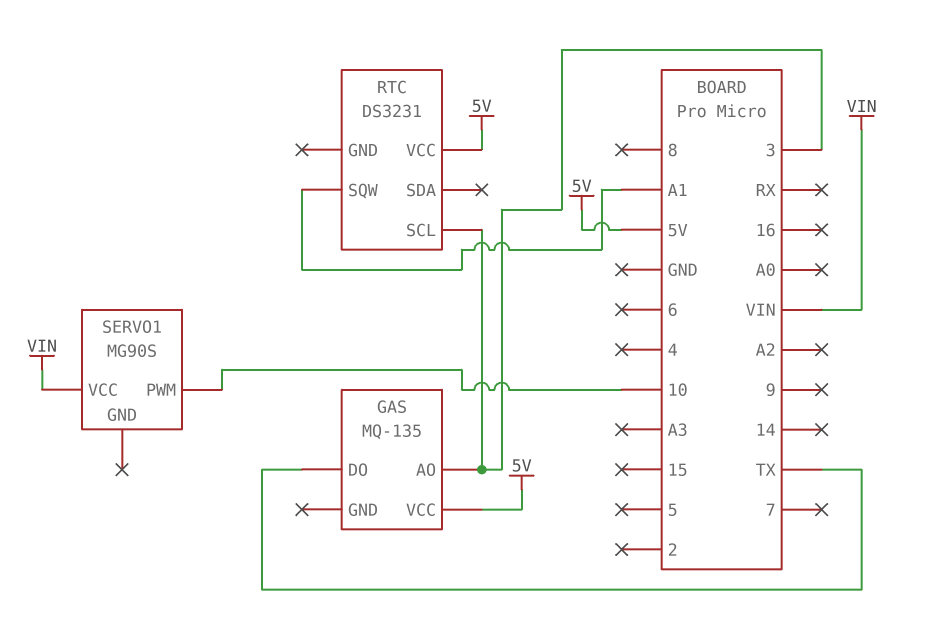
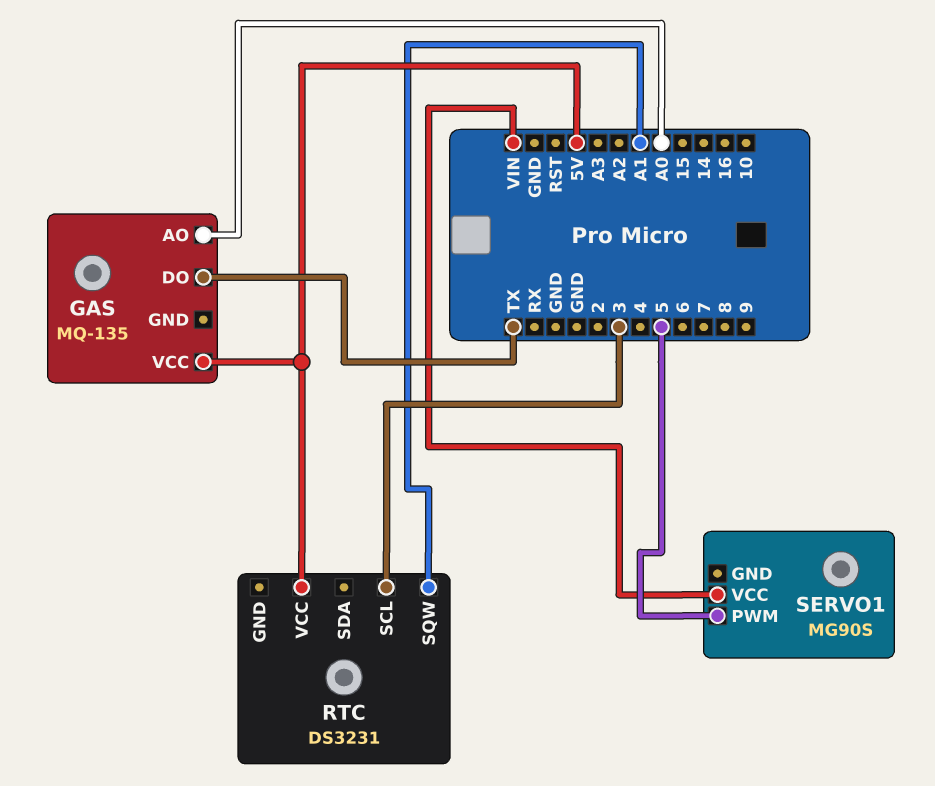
GAS pin AO: 3 -> A0
SERVO1 pin PWM: 10 -> 5

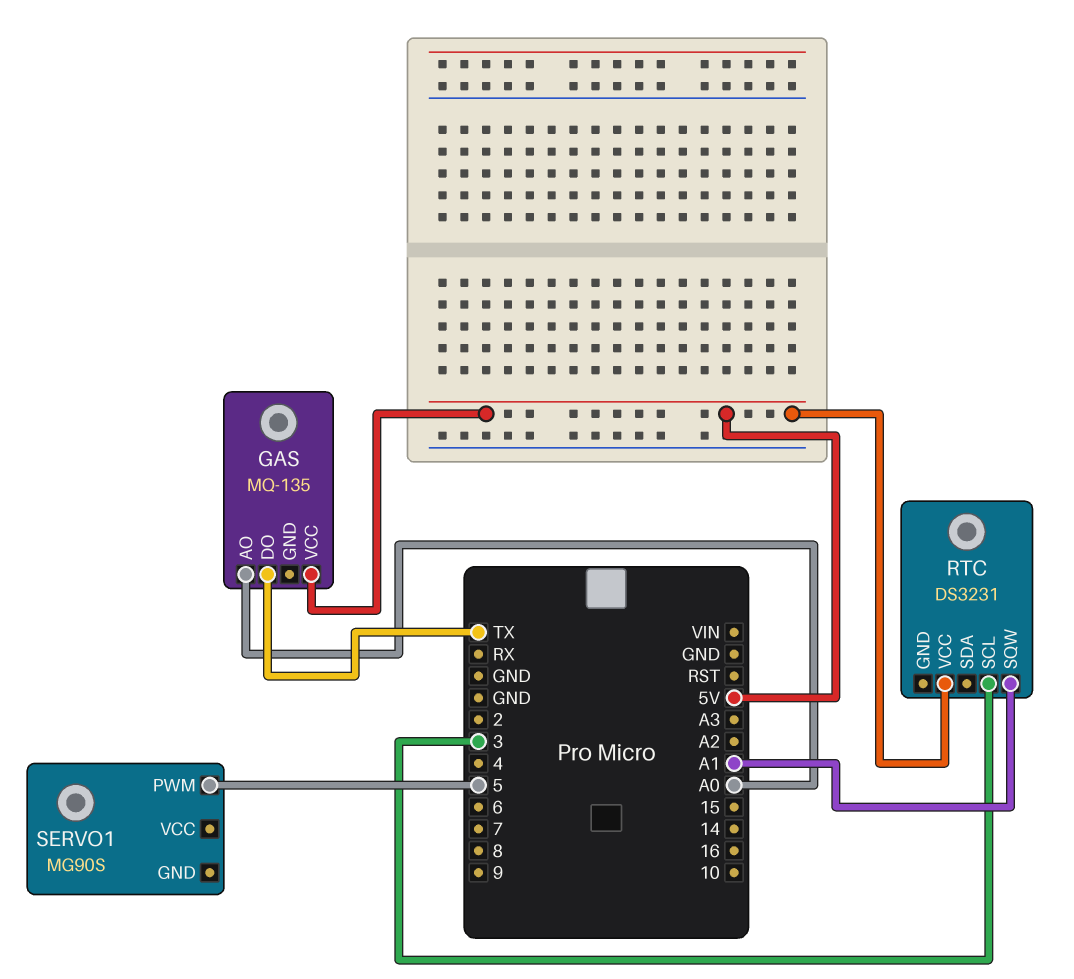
SERVO1 pin VCC: VIN -> none

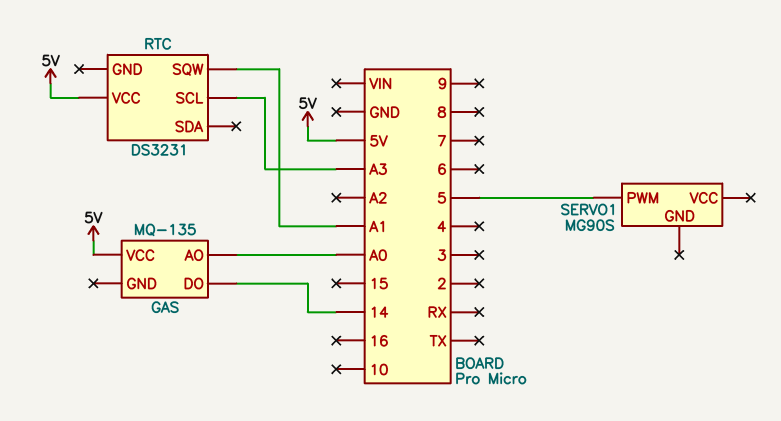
GAS pin DO: TX -> 14
RTC pin SCL: 3 -> A3

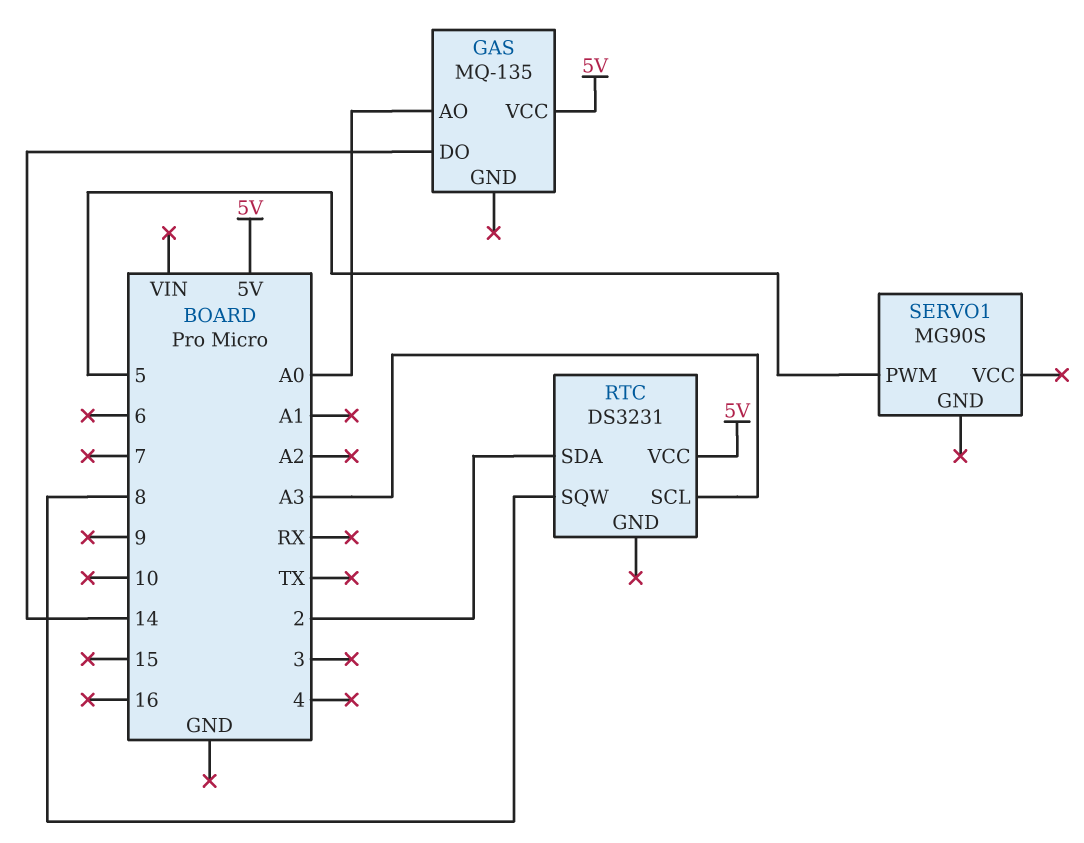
RTC pin SDA: none -> 2
RTC pin SQW: A1 -> 8

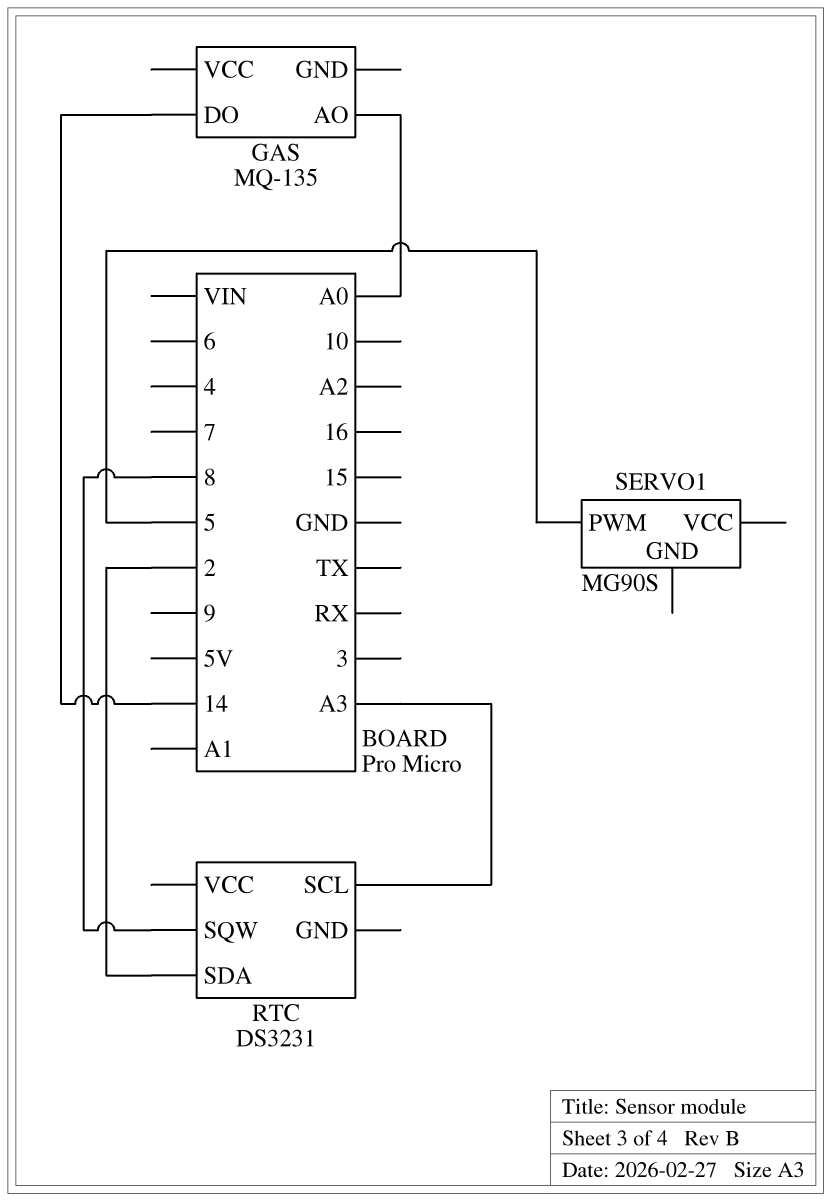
GAS pin VCC: 5V -> none
RTC pin VCC: 5V -> none

